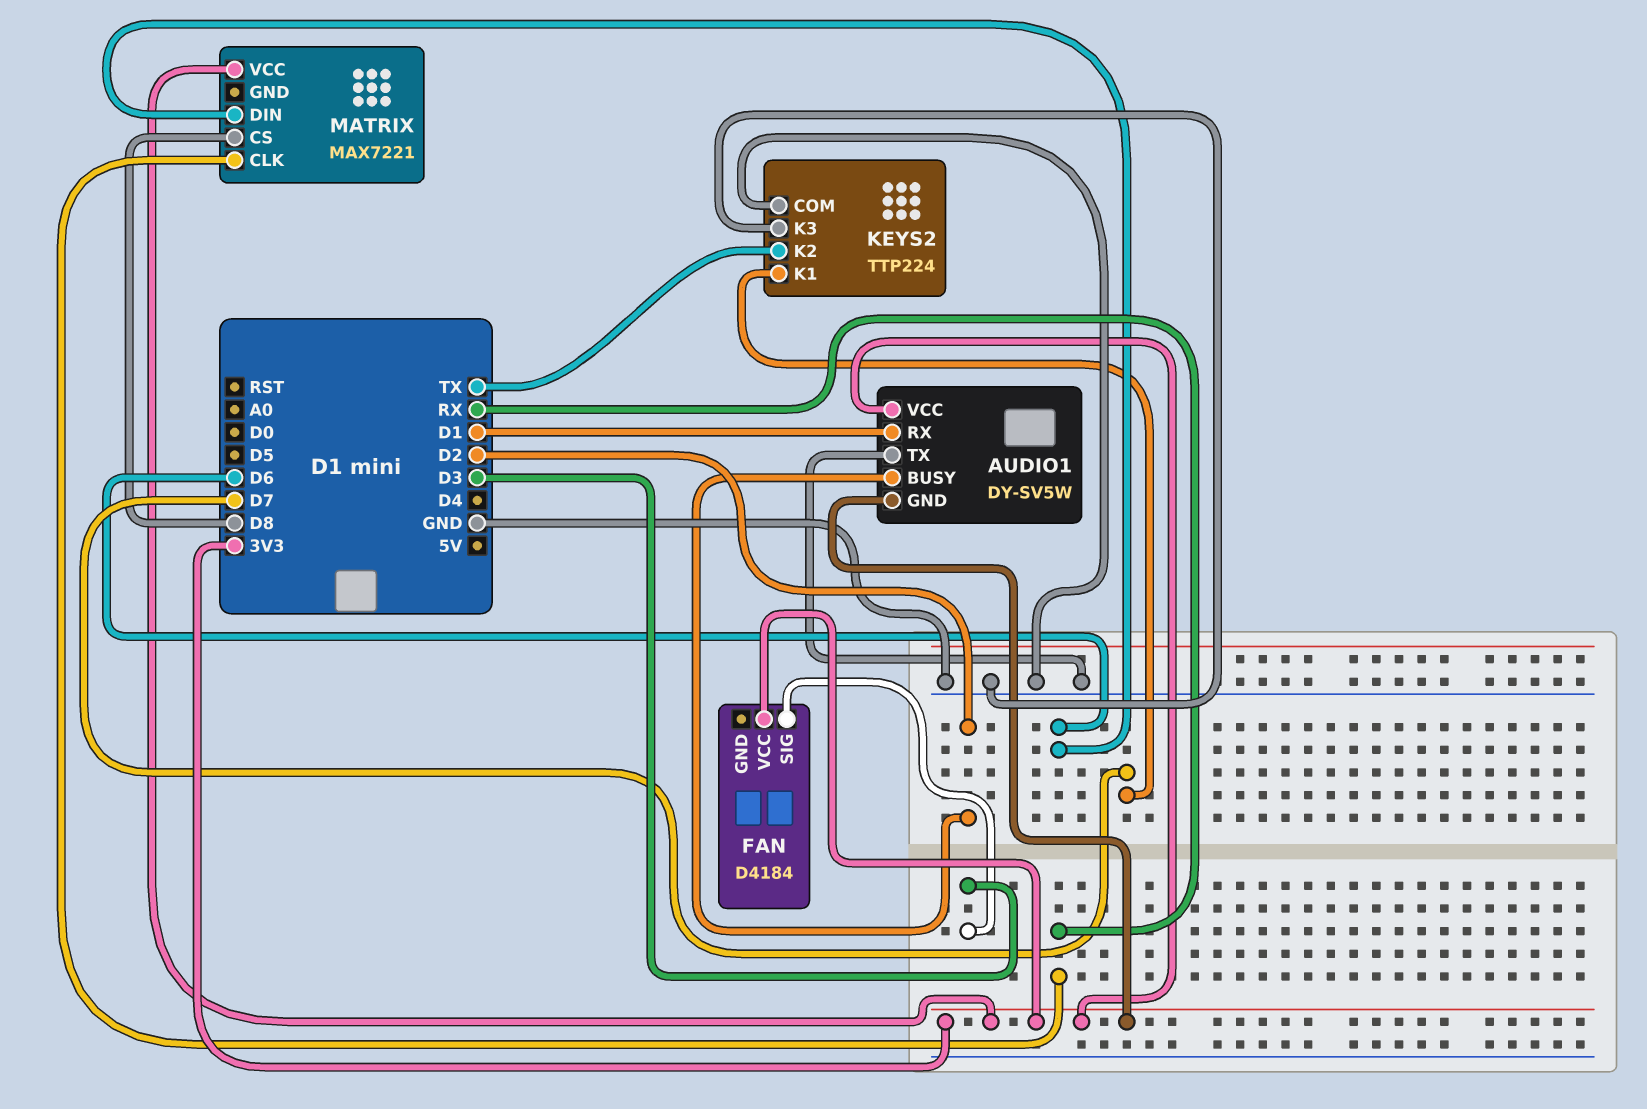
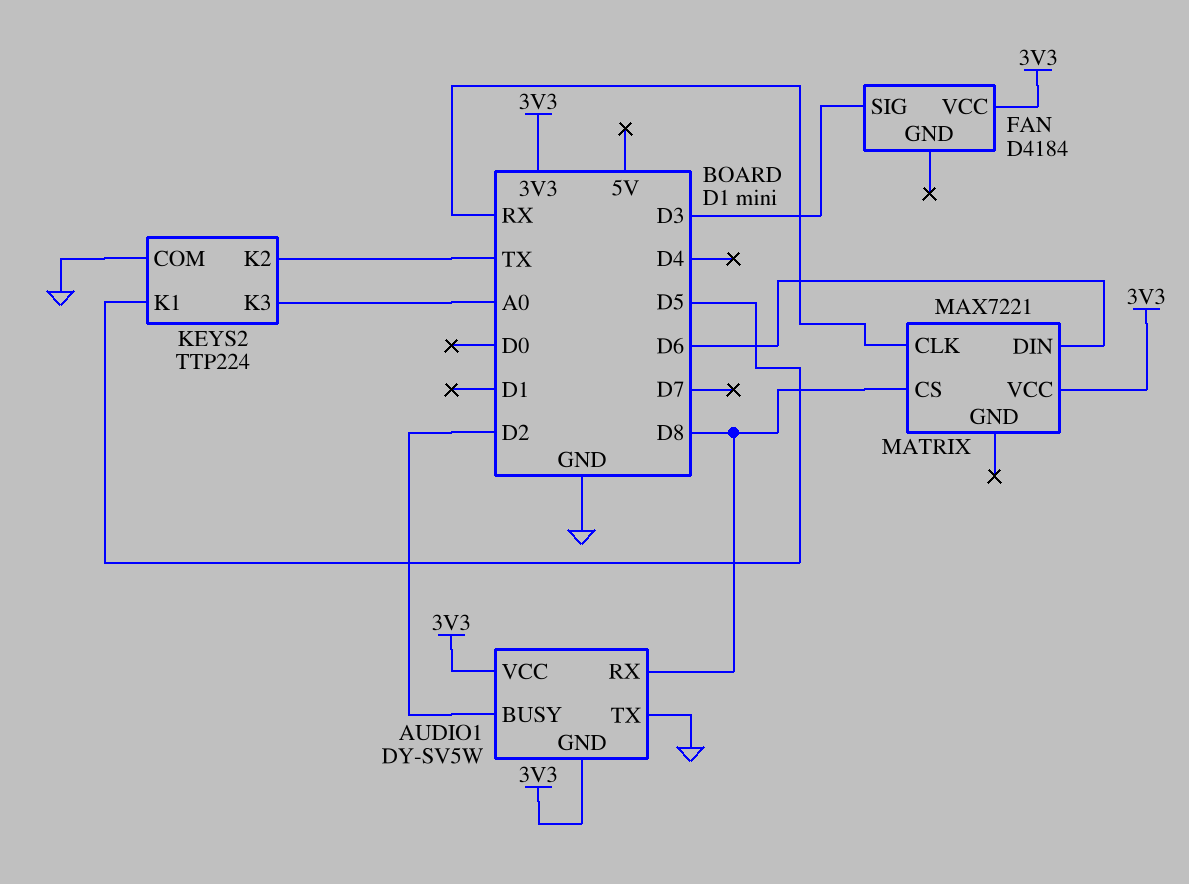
AUDIO1 pin RX: D1 -> D8
KEYS2 pin K1: D7 -> D5
KEYS2 pin K3: GND -> A0

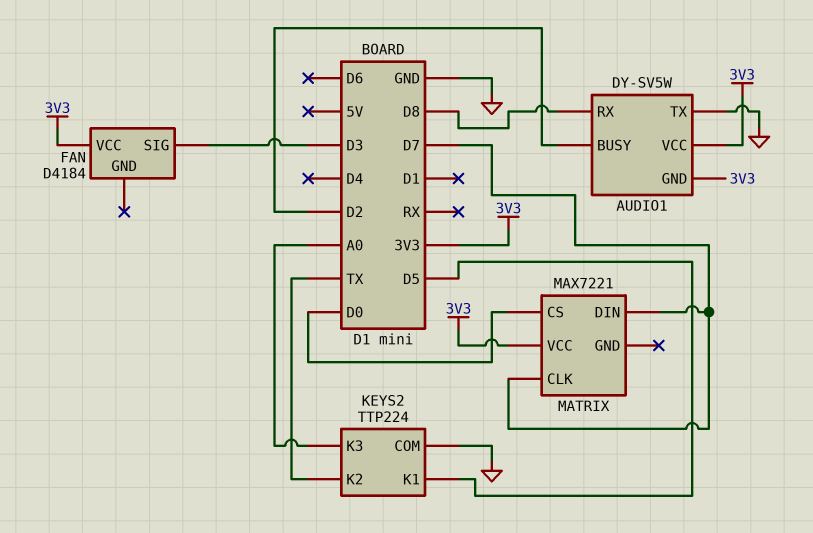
MATRIX pin CLK: RX -> D7
MATRIX pin CS: D8 -> D0
MATRIX pin DIN: D6 -> D7

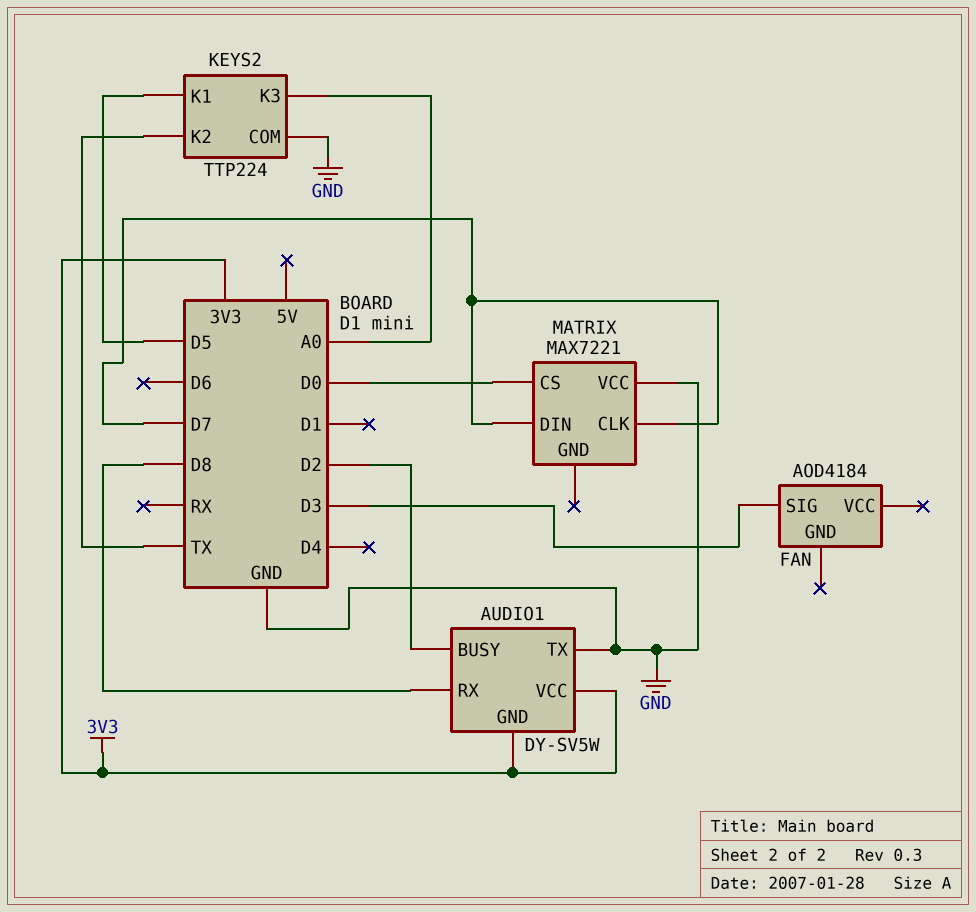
FAN: D4184 -> AOD4184
FAN pin VCC: 3V3 -> none
MATRIX pin VCC: 3V3 -> GND

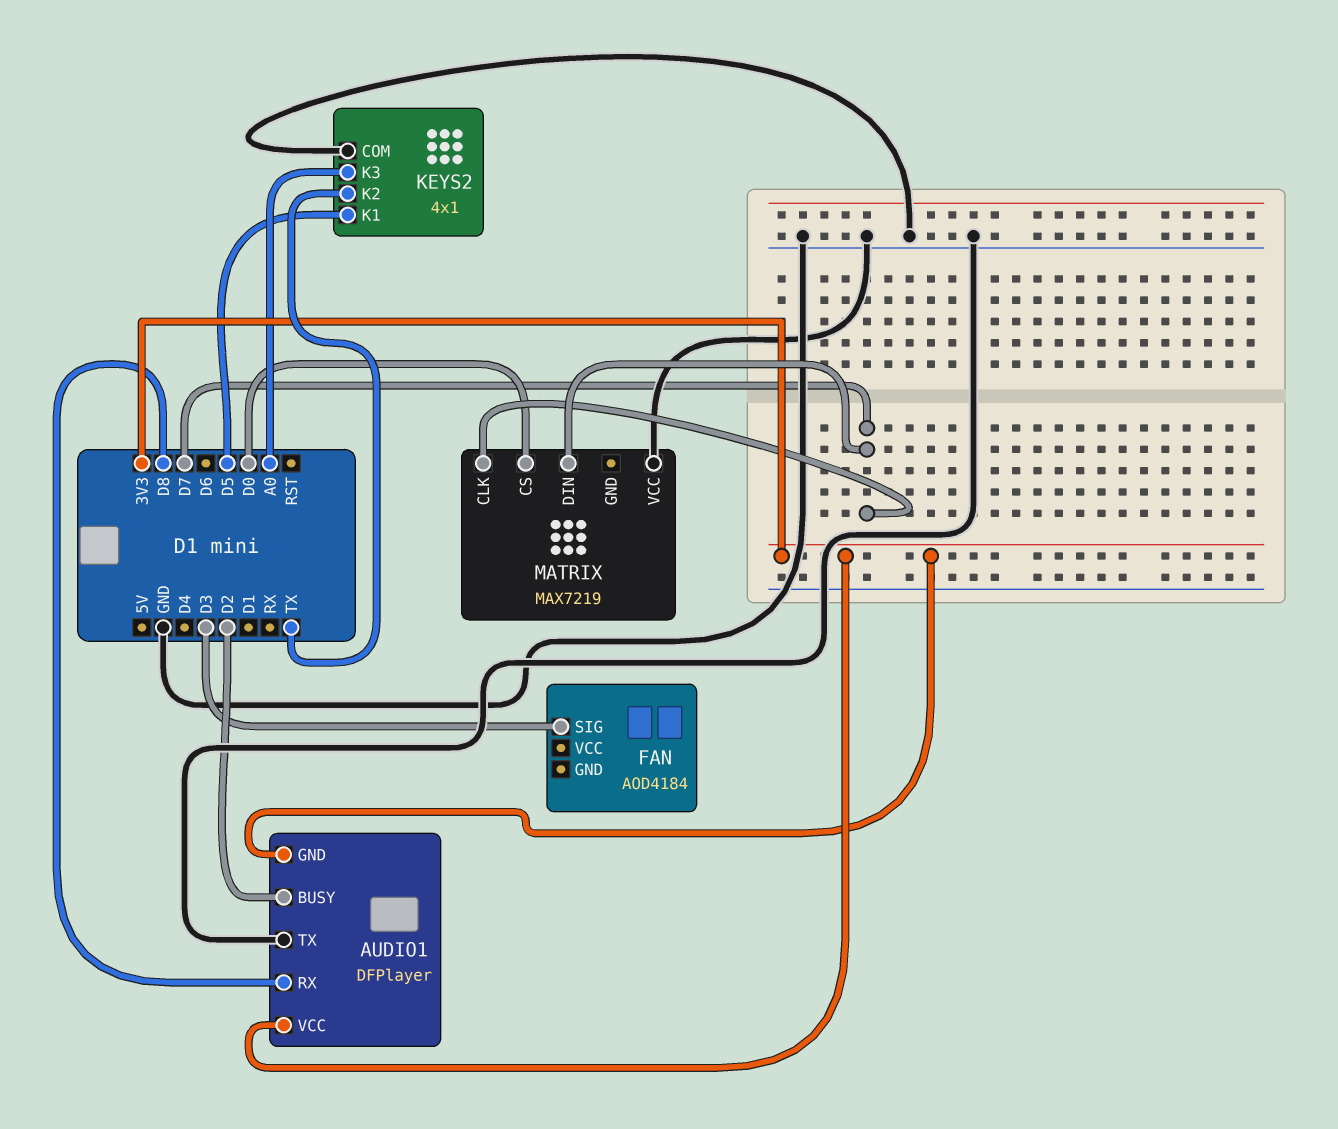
AUDIO1: DY-SV5W -> DFPlayer
KEYS2: TTP224 -> 4x1
MATRIX: MAX7221 -> MAX7219

